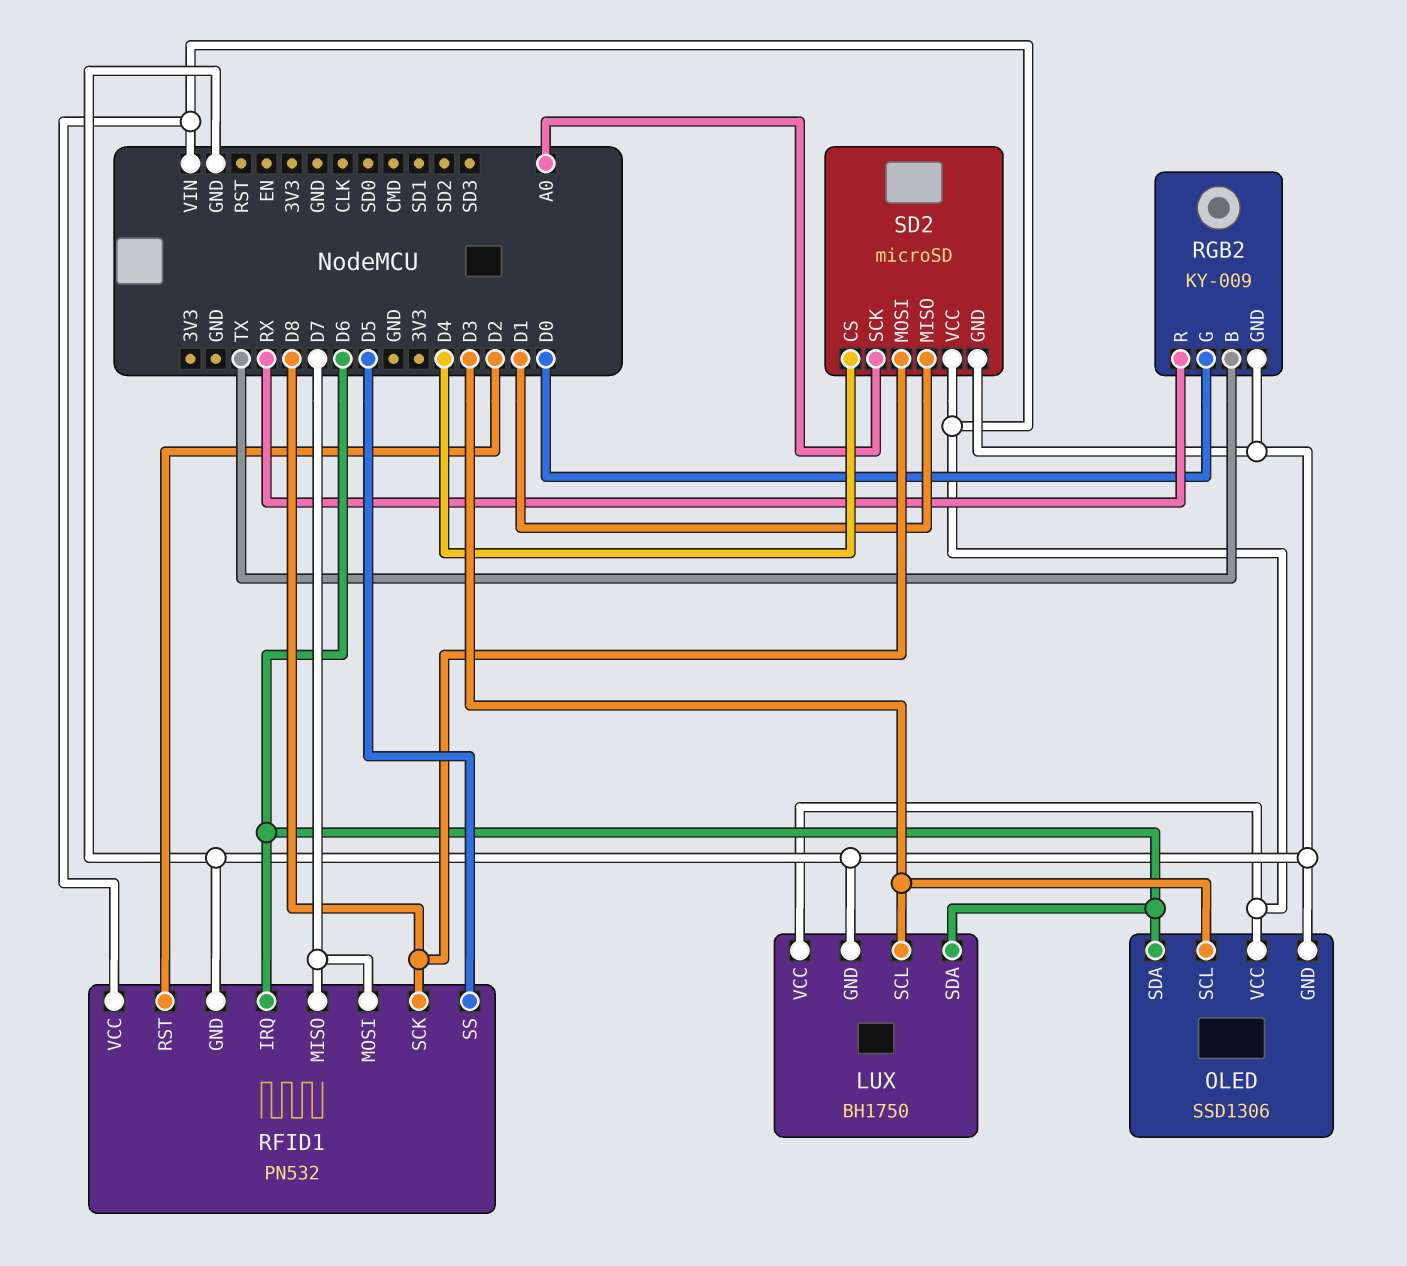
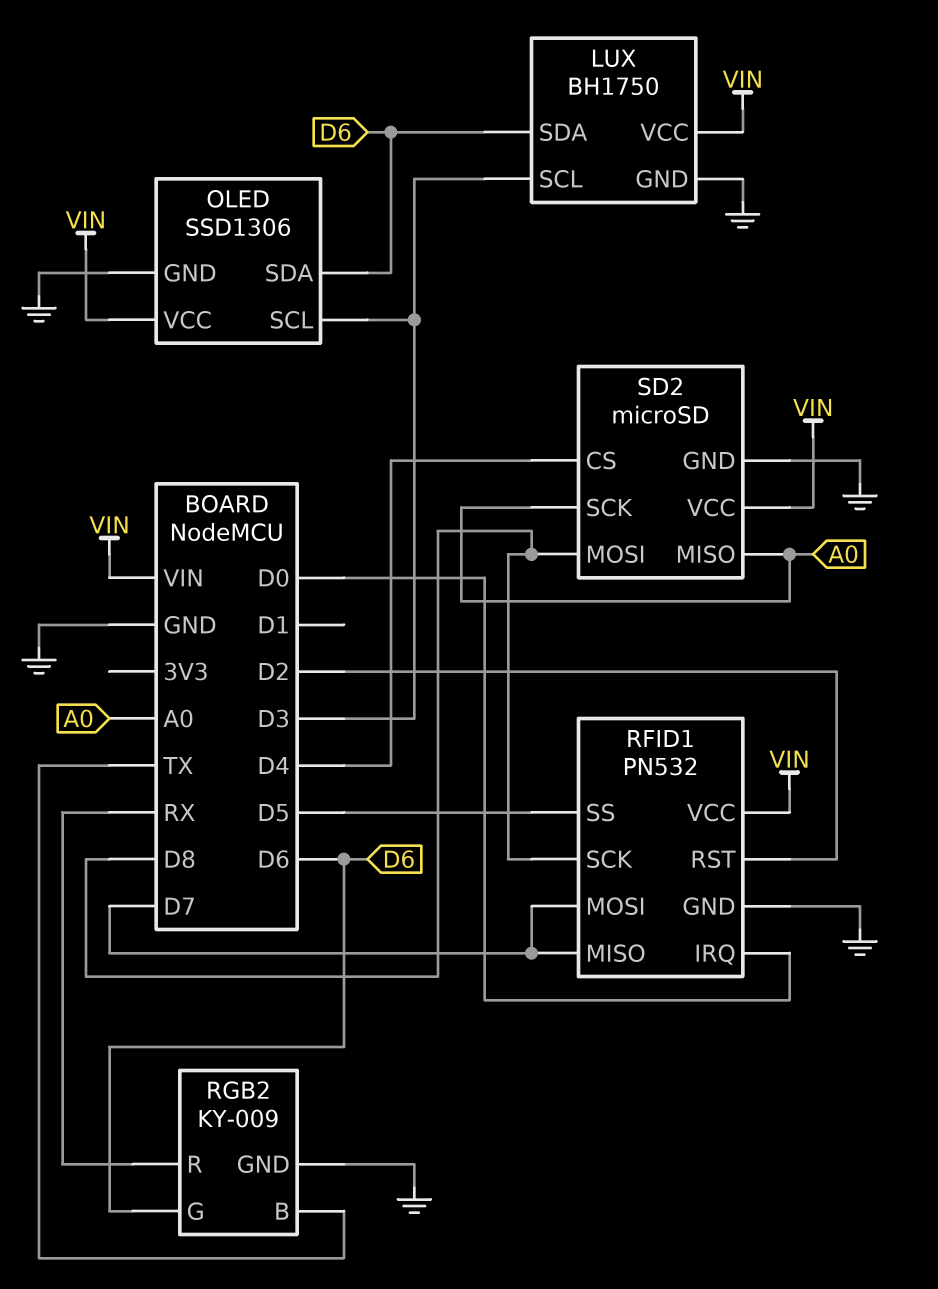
RFID1 pin IRQ: D6 -> D0
RGB2 pin G: D0 -> D6
SD2 pin MISO: D1 -> A0

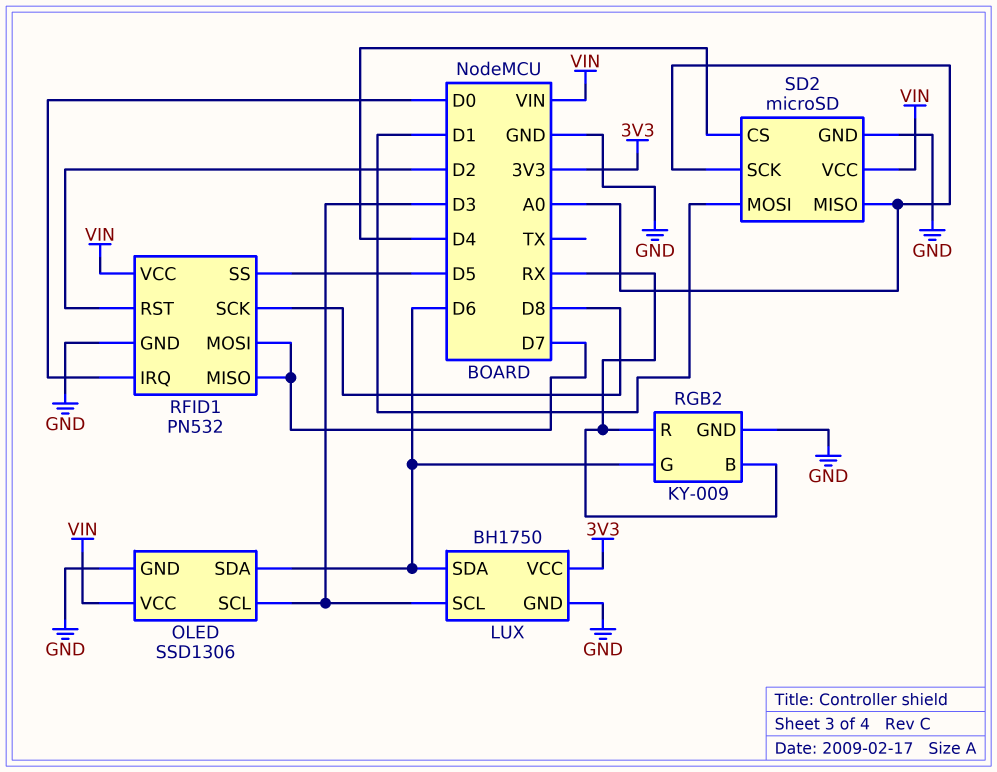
LUX pin VCC: VIN -> 3V3
RGB2 pin B: TX -> RX
SD2 pin MOSI: D8 -> D1

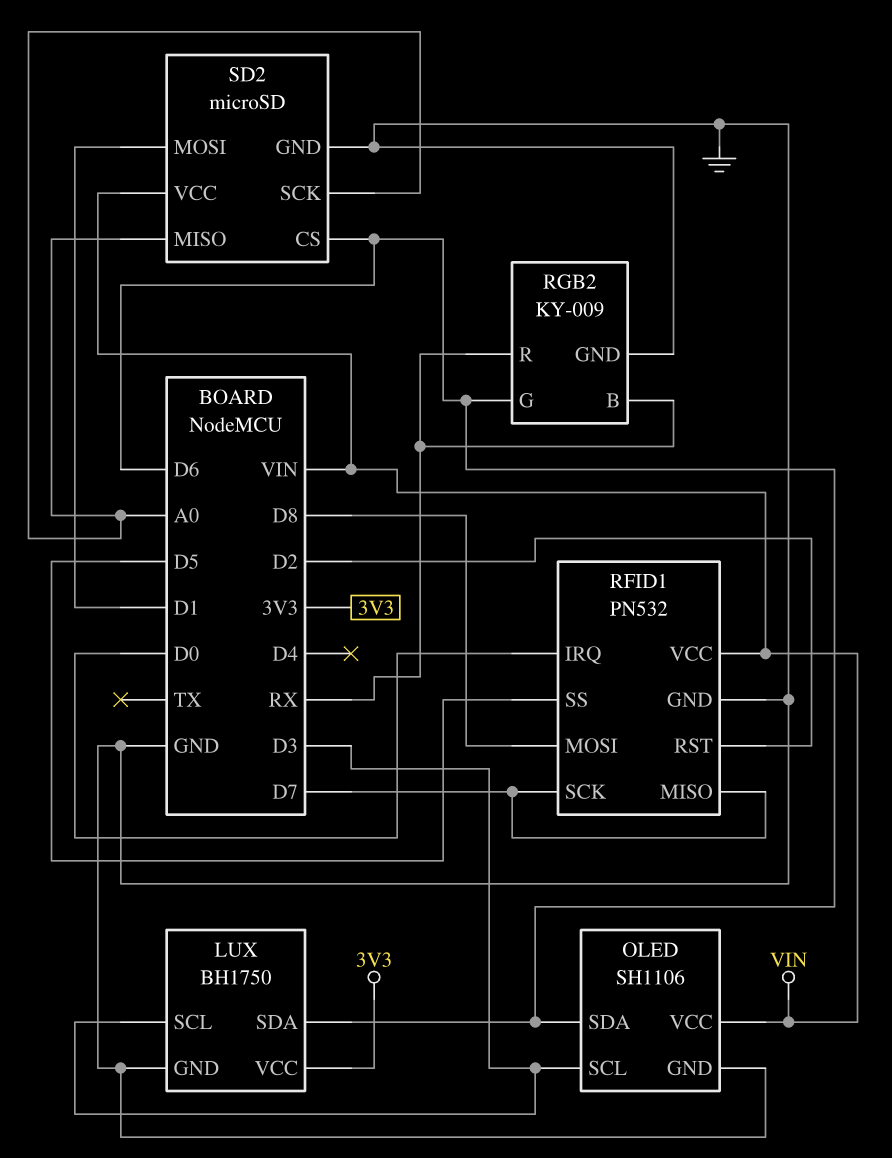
OLED: SSD1306 -> SH1106
RFID1 pin MOSI: D7 -> D8
RFID1 pin SCK: D8 -> D7
SD2 pin CS: D4 -> D6

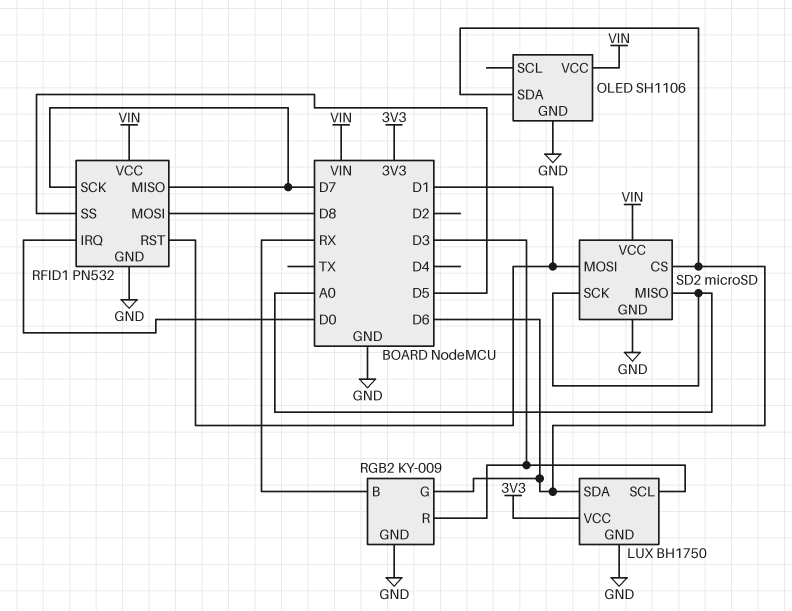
OLED pin SCL: D3 -> none
RFID1 pin RST: D2 -> D1
RGB2 pin R: RX -> D3

